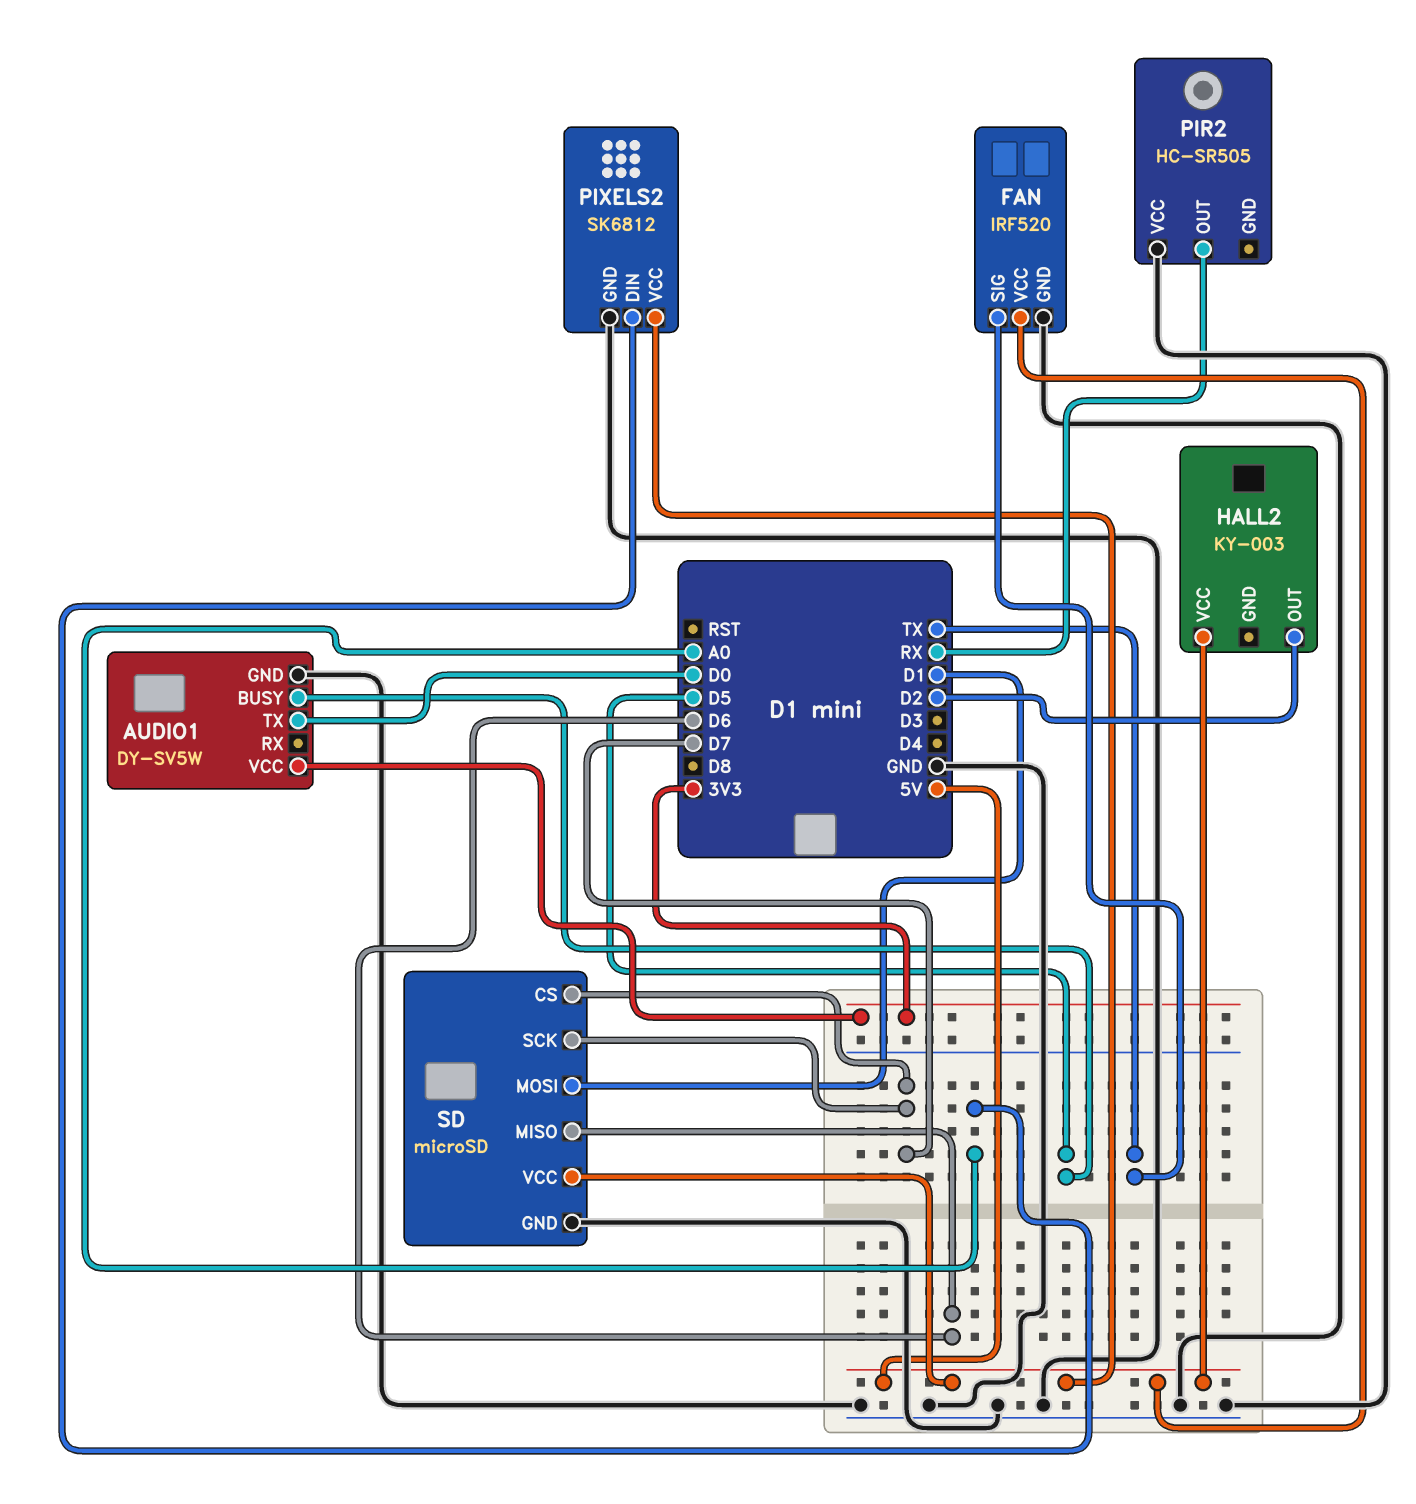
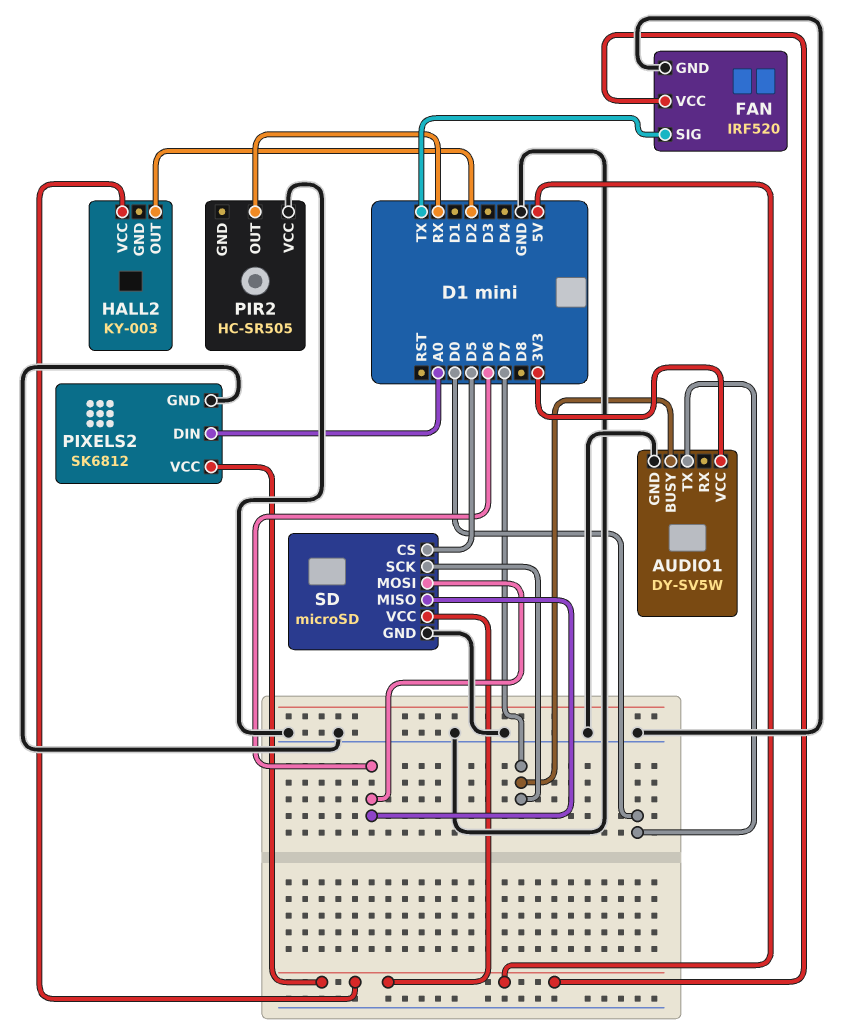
AUDIO1 pin BUSY: D5 -> D7
SD pin CS: D7 -> D5
SD pin MOSI: D1 -> D6

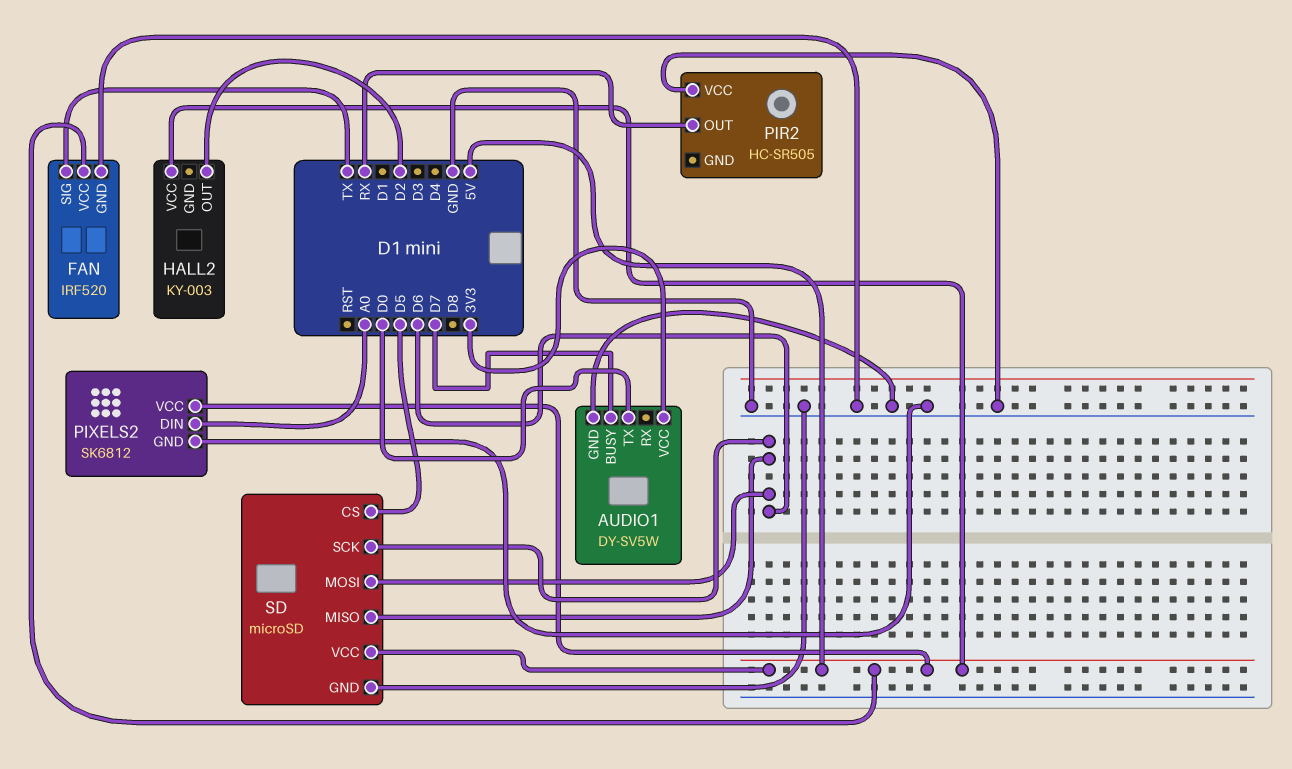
SD pin SCK: D7 -> D6

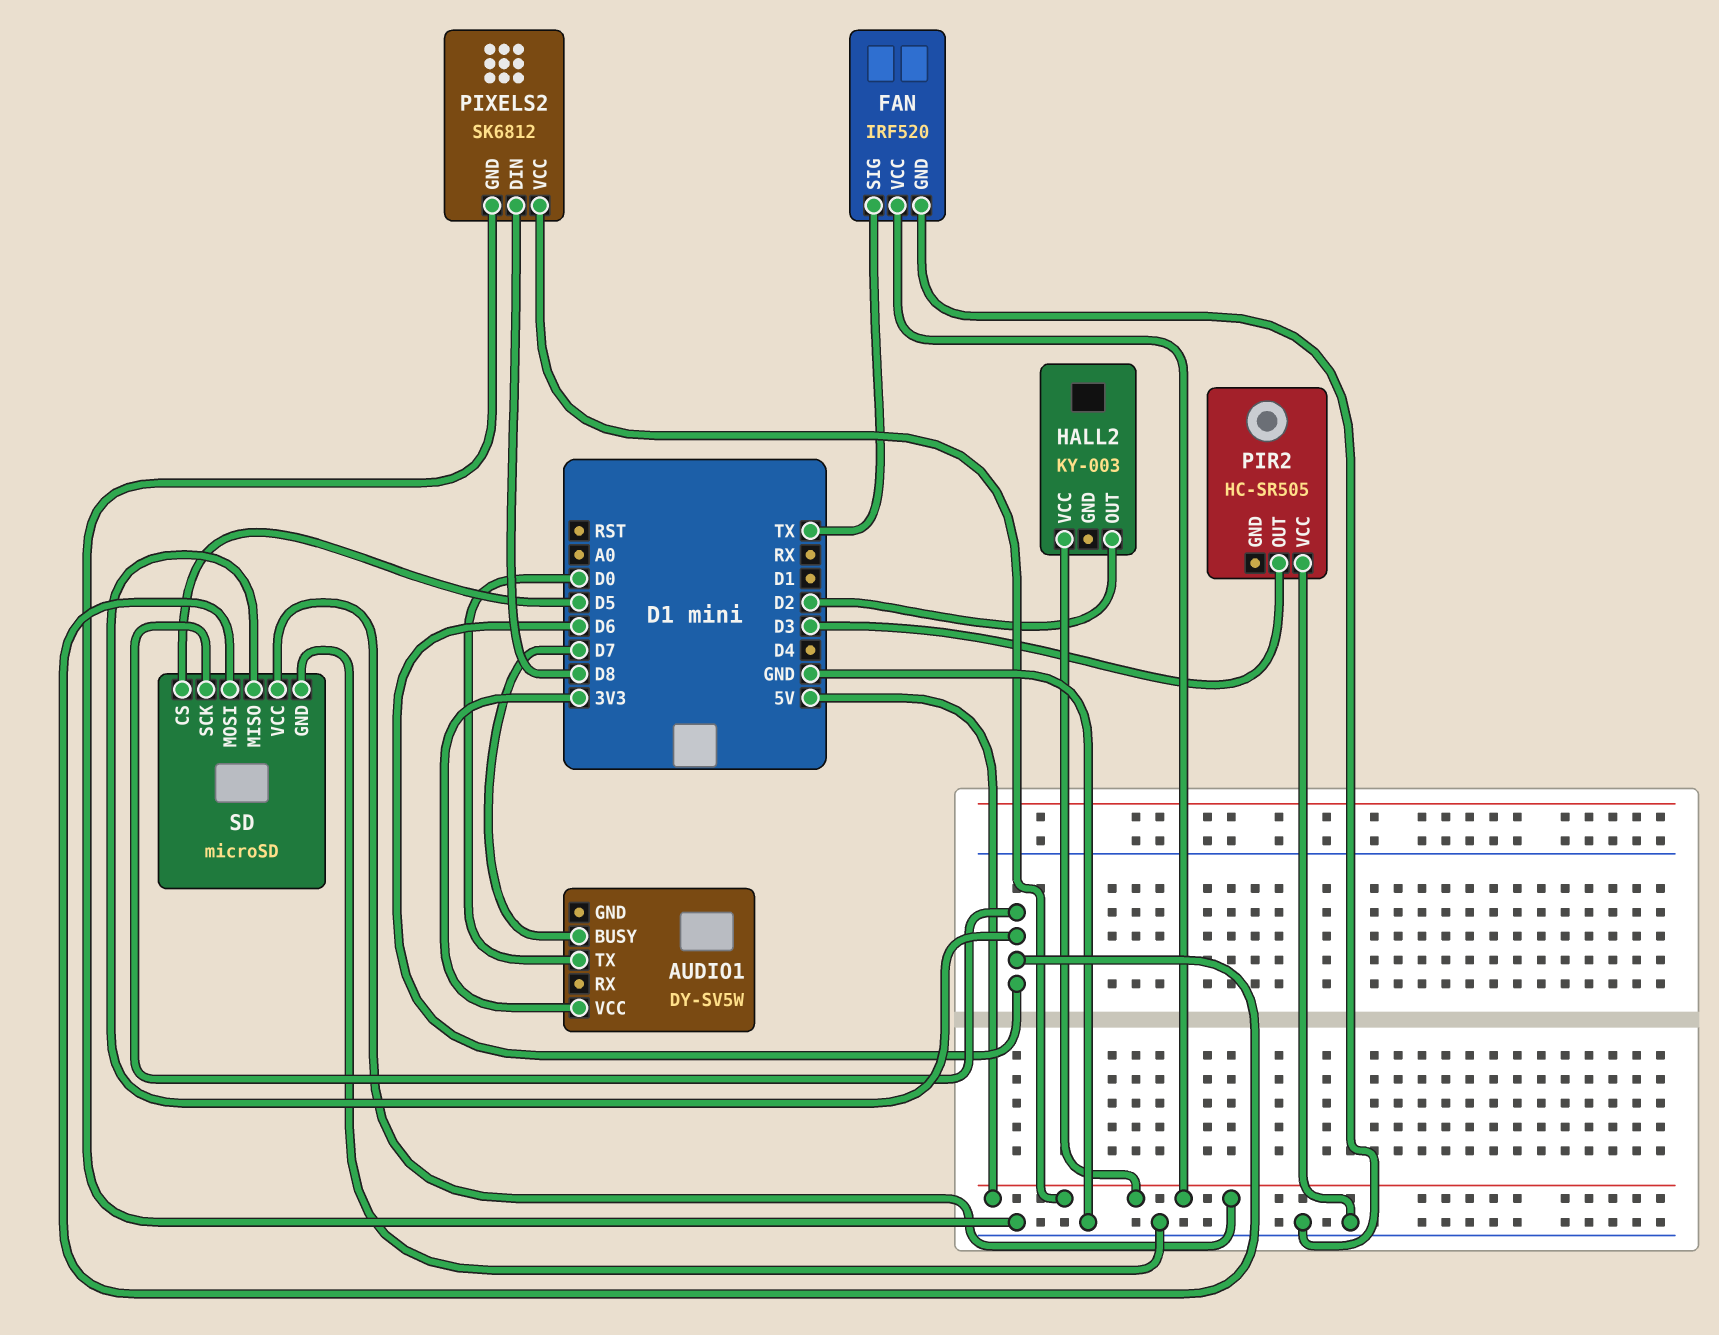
AUDIO1 pin GND: GND -> none
PIR2 pin OUT: RX -> D3
PIXELS2 pin DIN: A0 -> D8

